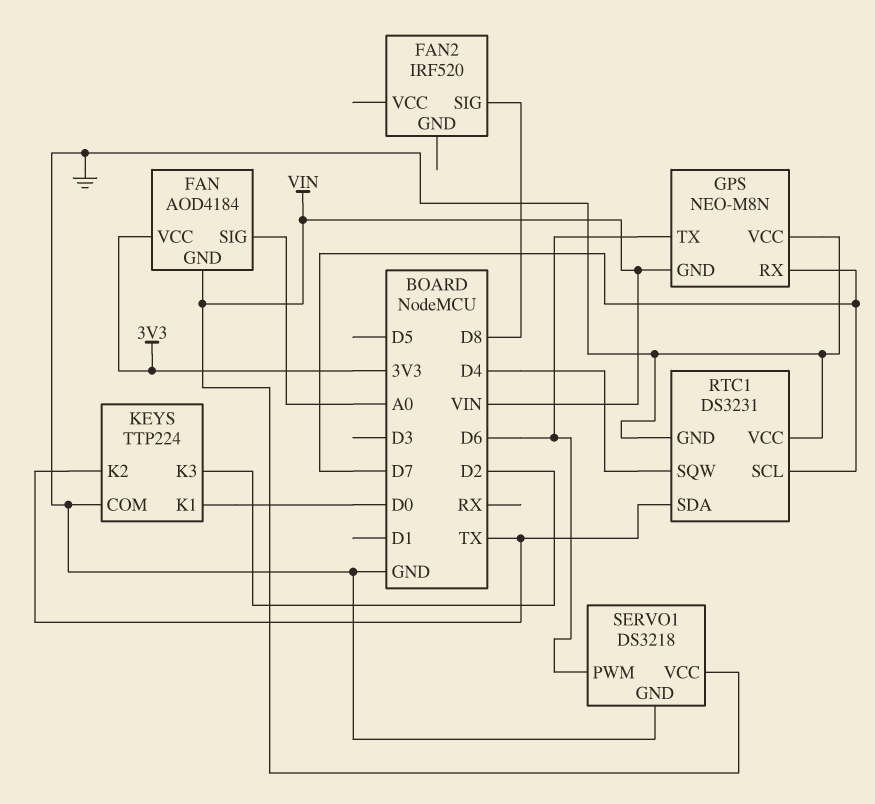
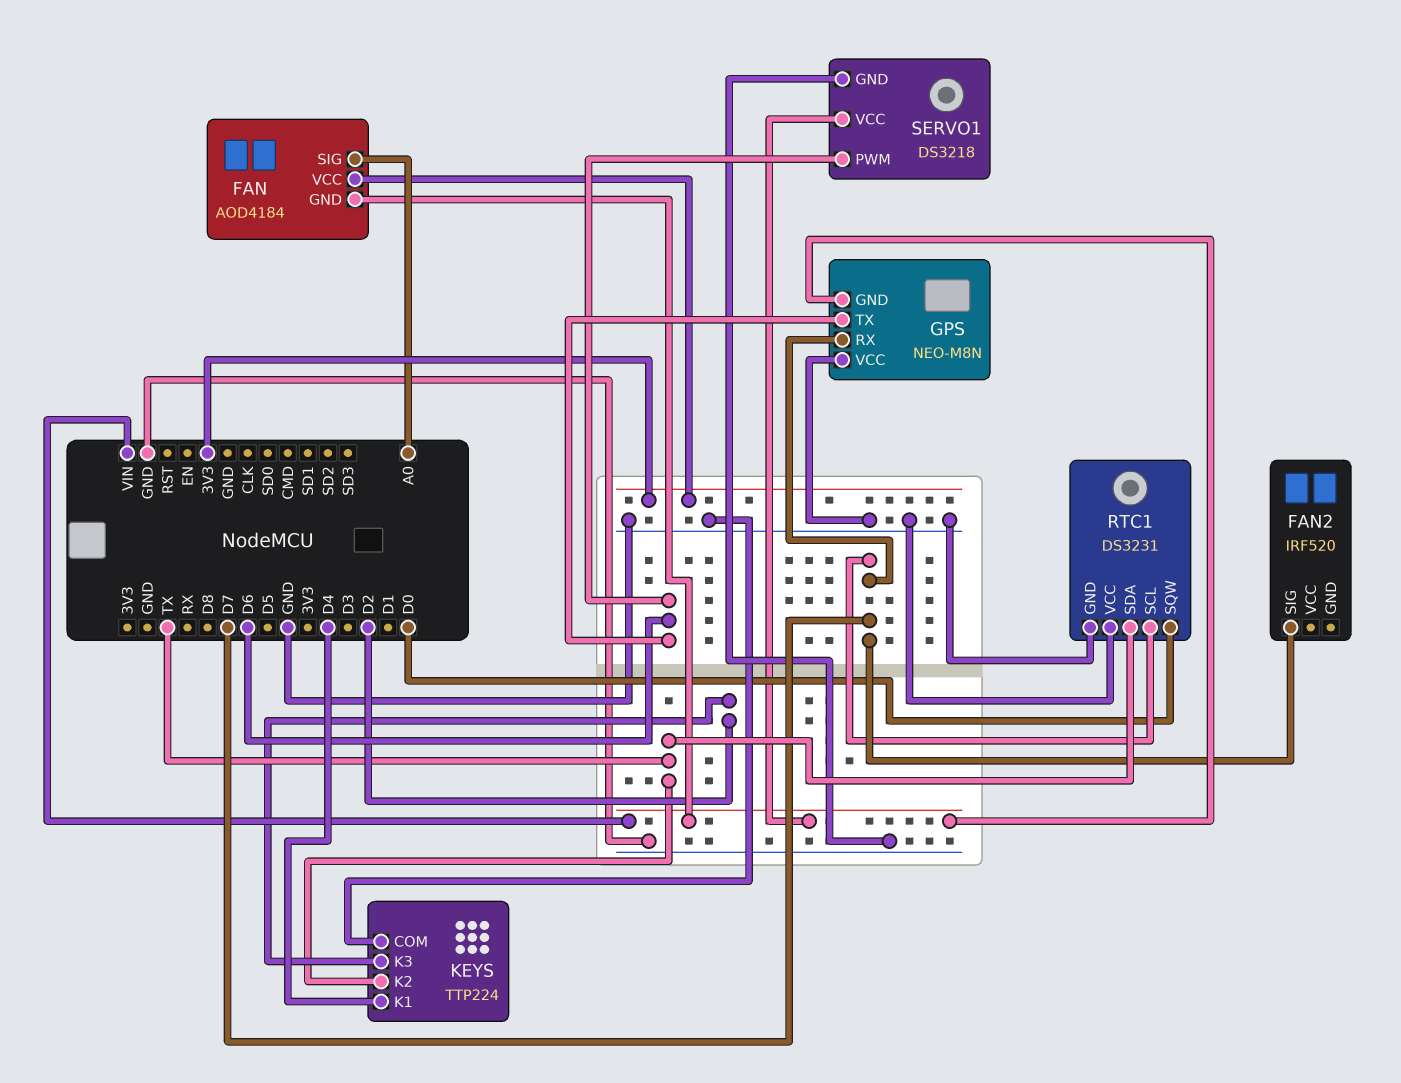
FAN2 pin SIG: D8 -> D7
KEYS pin K1: D0 -> D4
RTC1 pin SQW: D4 -> D0

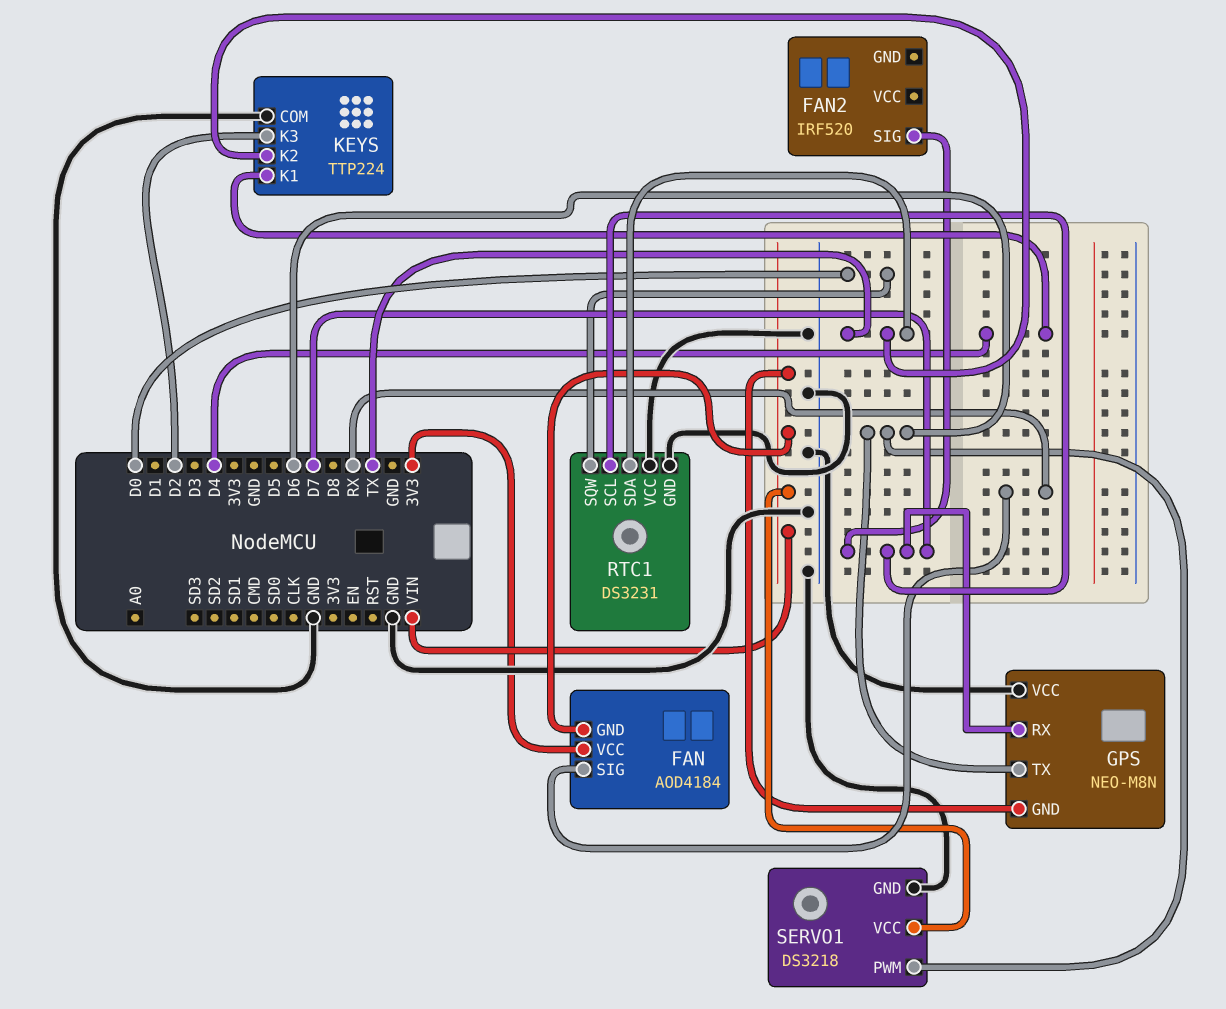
FAN pin SIG: A0 -> RX

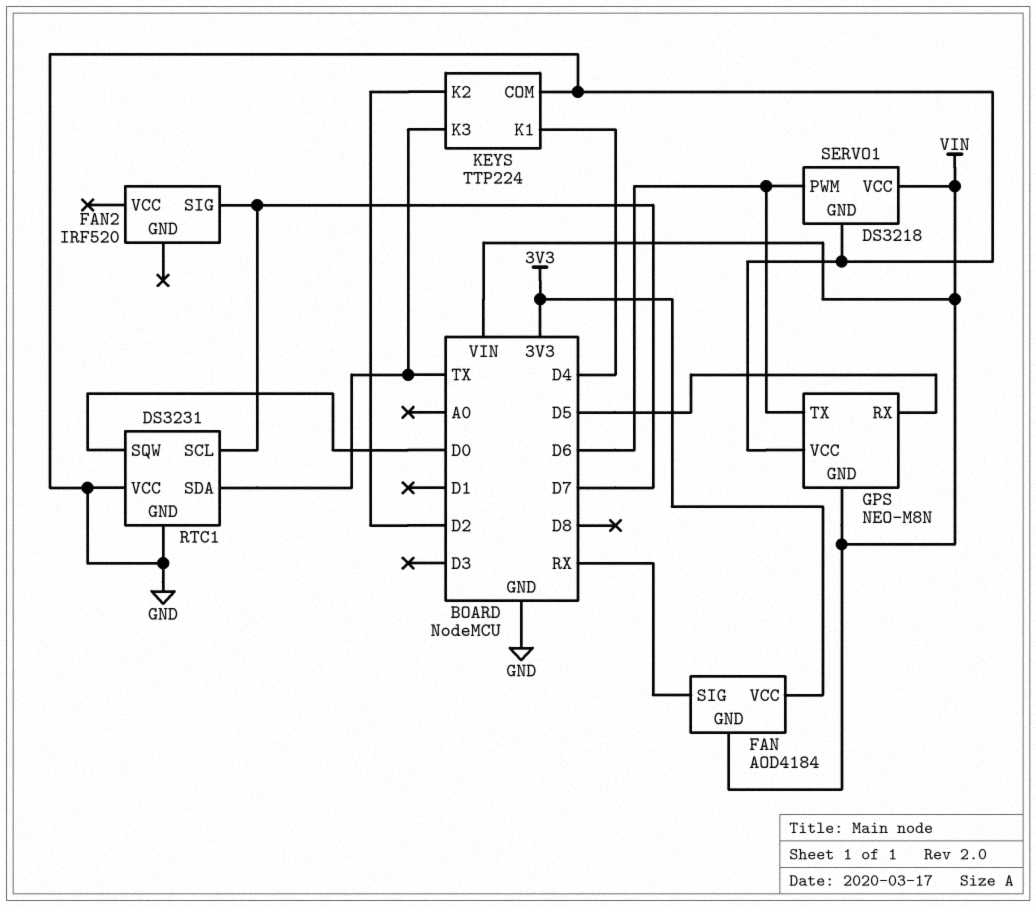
GPS pin RX: D7 -> D5
KEYS pin K2: TX -> D2
KEYS pin K3: D2 -> TX

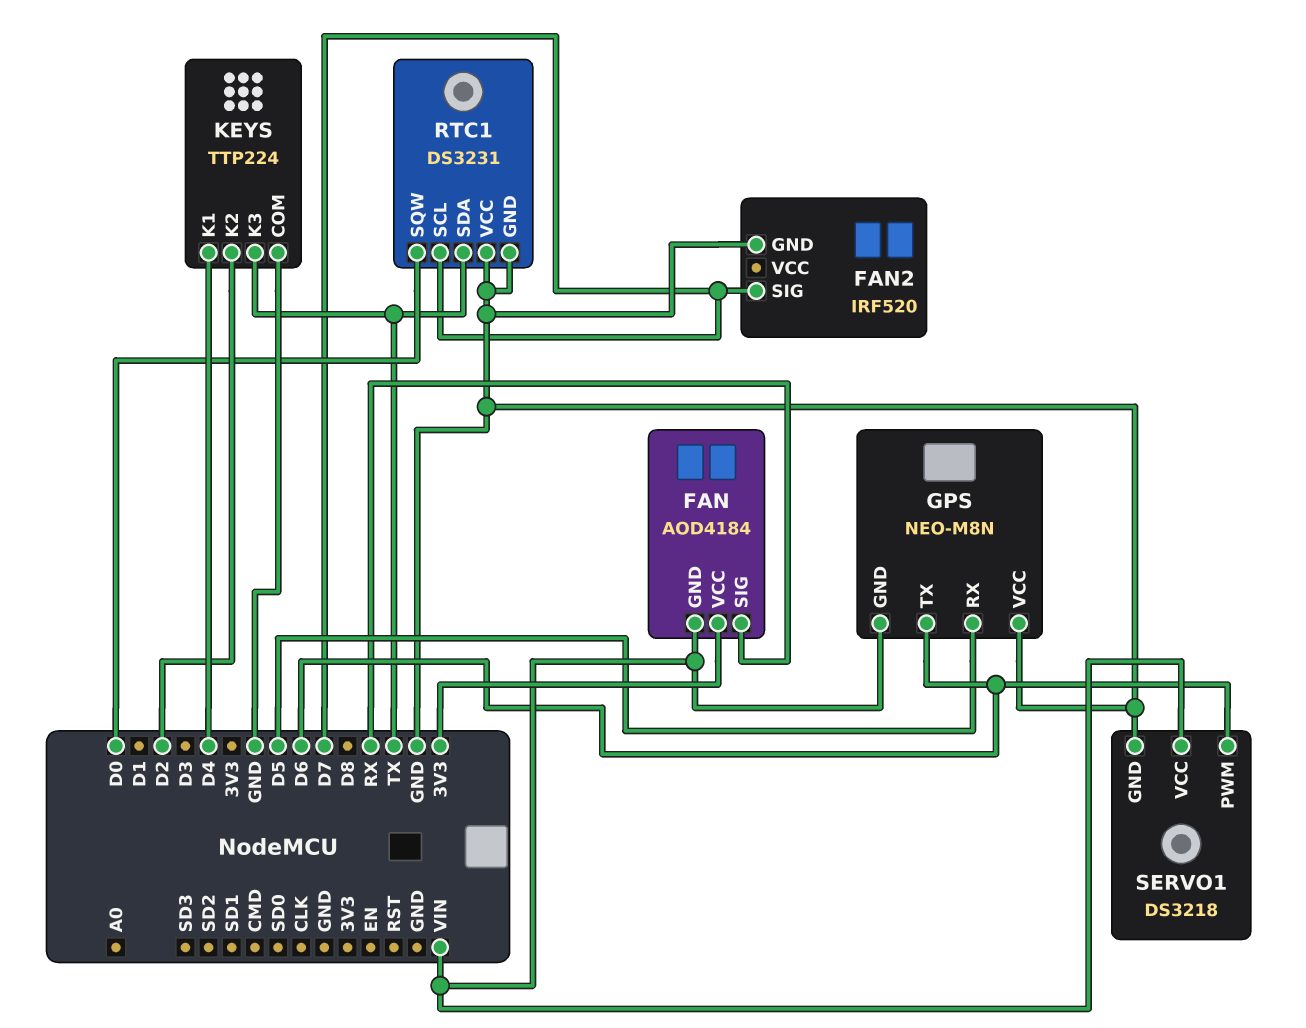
FAN2 pin GND: none -> GND

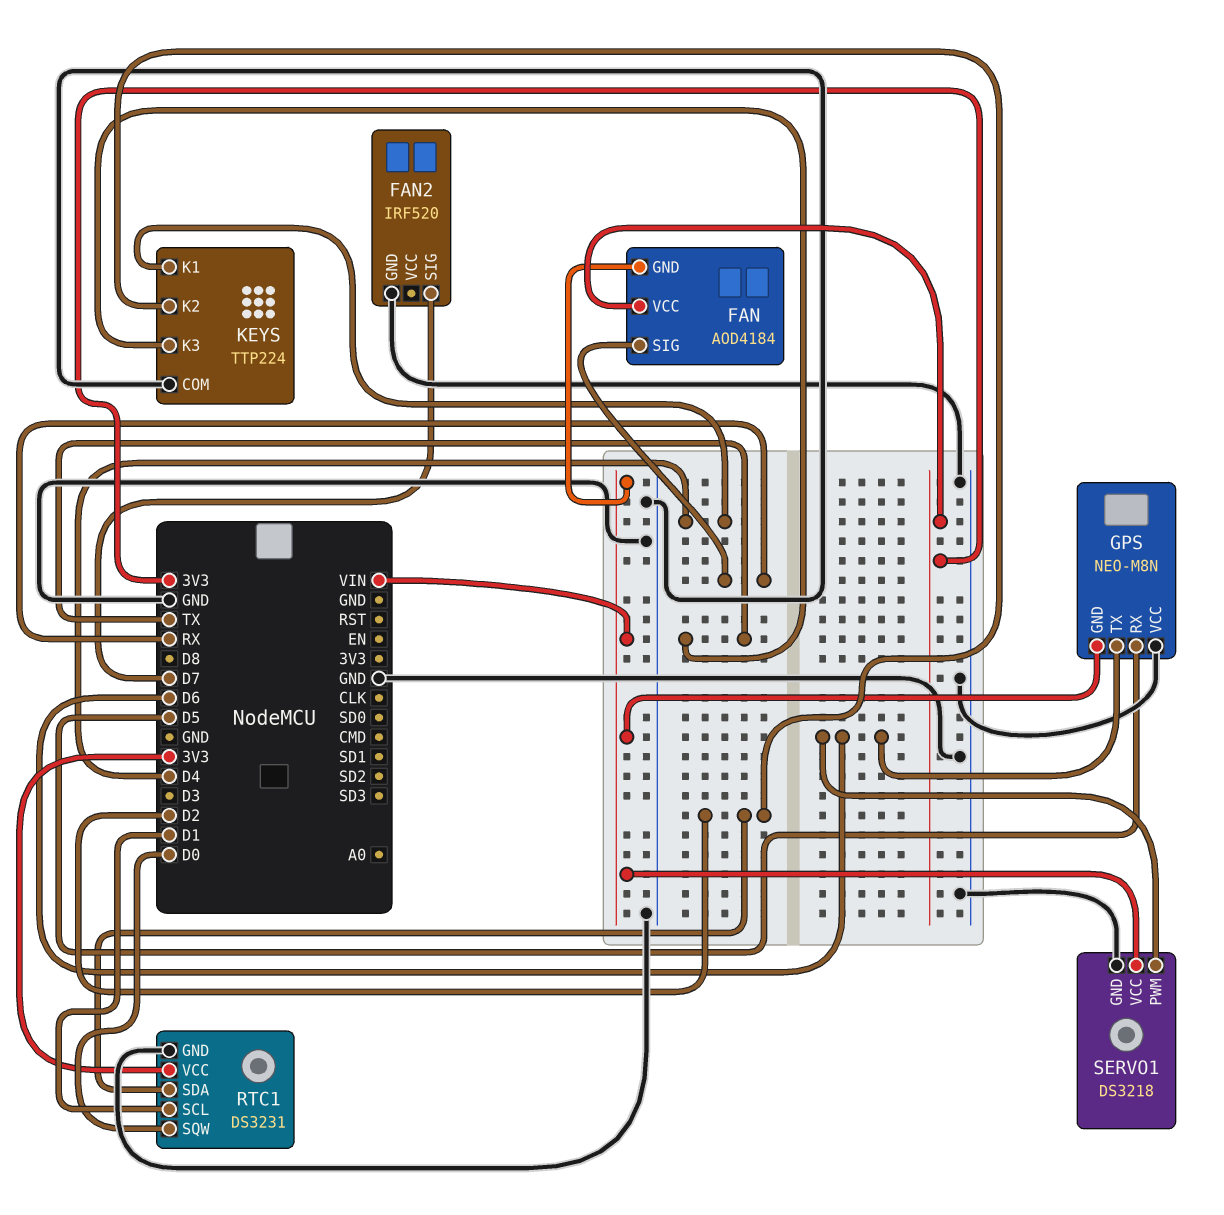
RTC1 pin SCL: D7 -> D1
RTC1 pin SDA: TX -> D2
RTC1 pin VCC: GND -> 3V3

